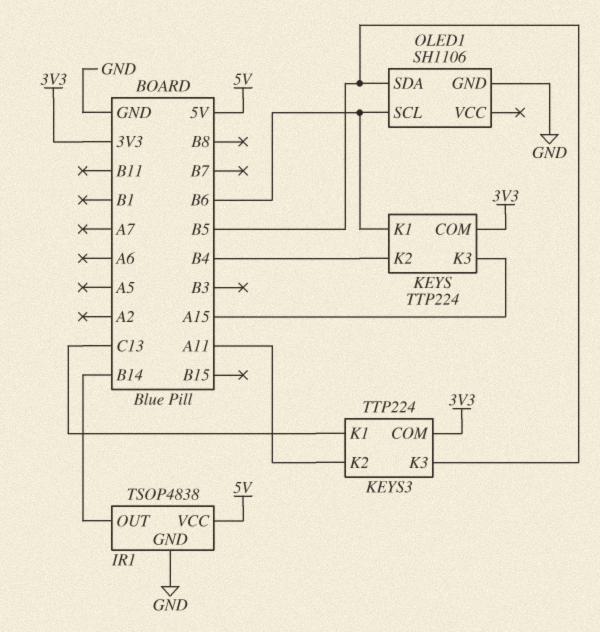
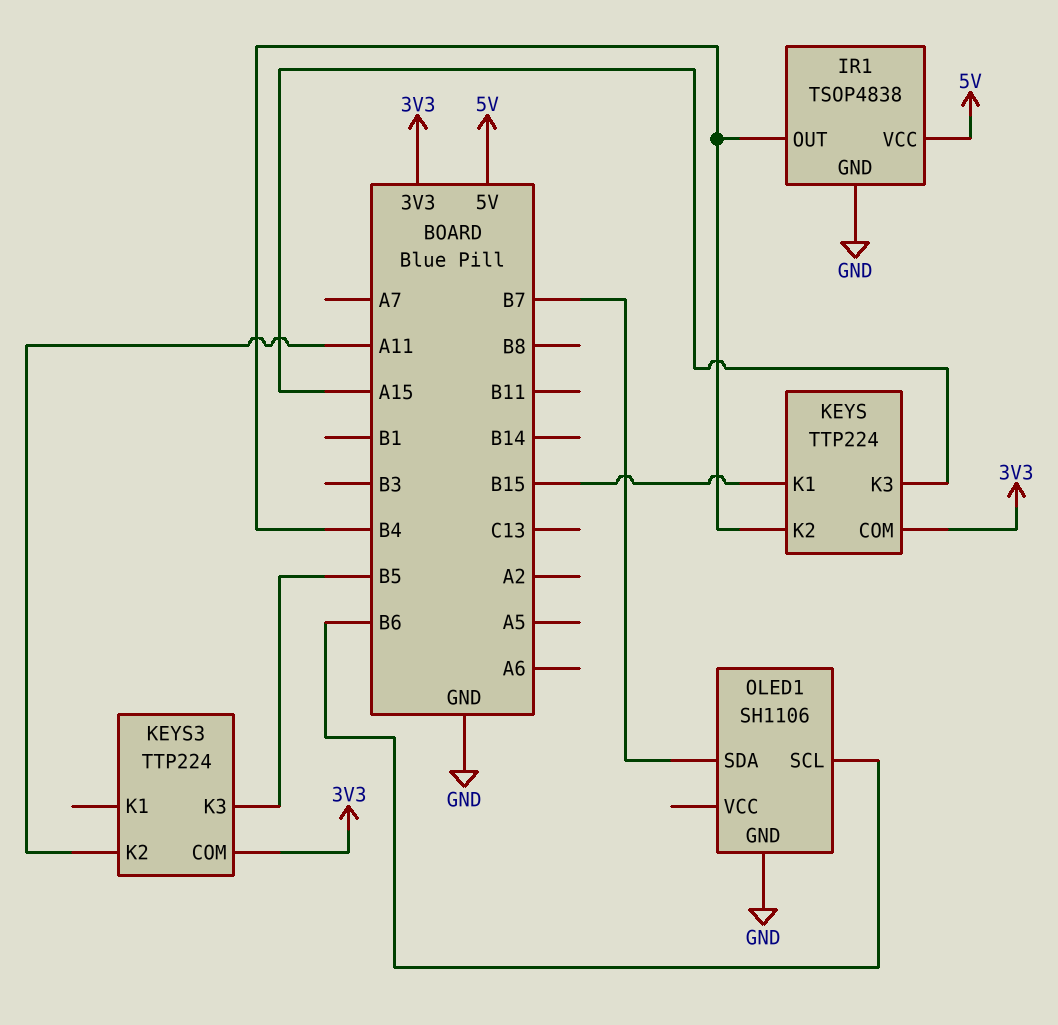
IR1 pin OUT: B14 -> B4
KEYS pin K1: B6 -> B15
KEYS3 pin K1: C13 -> none
OLED1 pin SDA: B5 -> B7

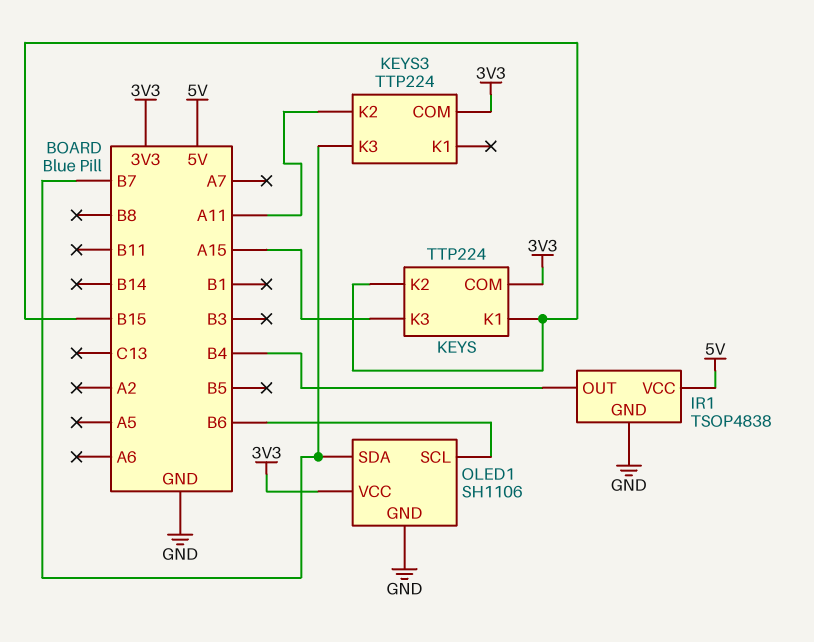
KEYS pin K2: B4 -> B15
KEYS3 pin K3: B5 -> B7
OLED1 pin VCC: none -> 3V3

